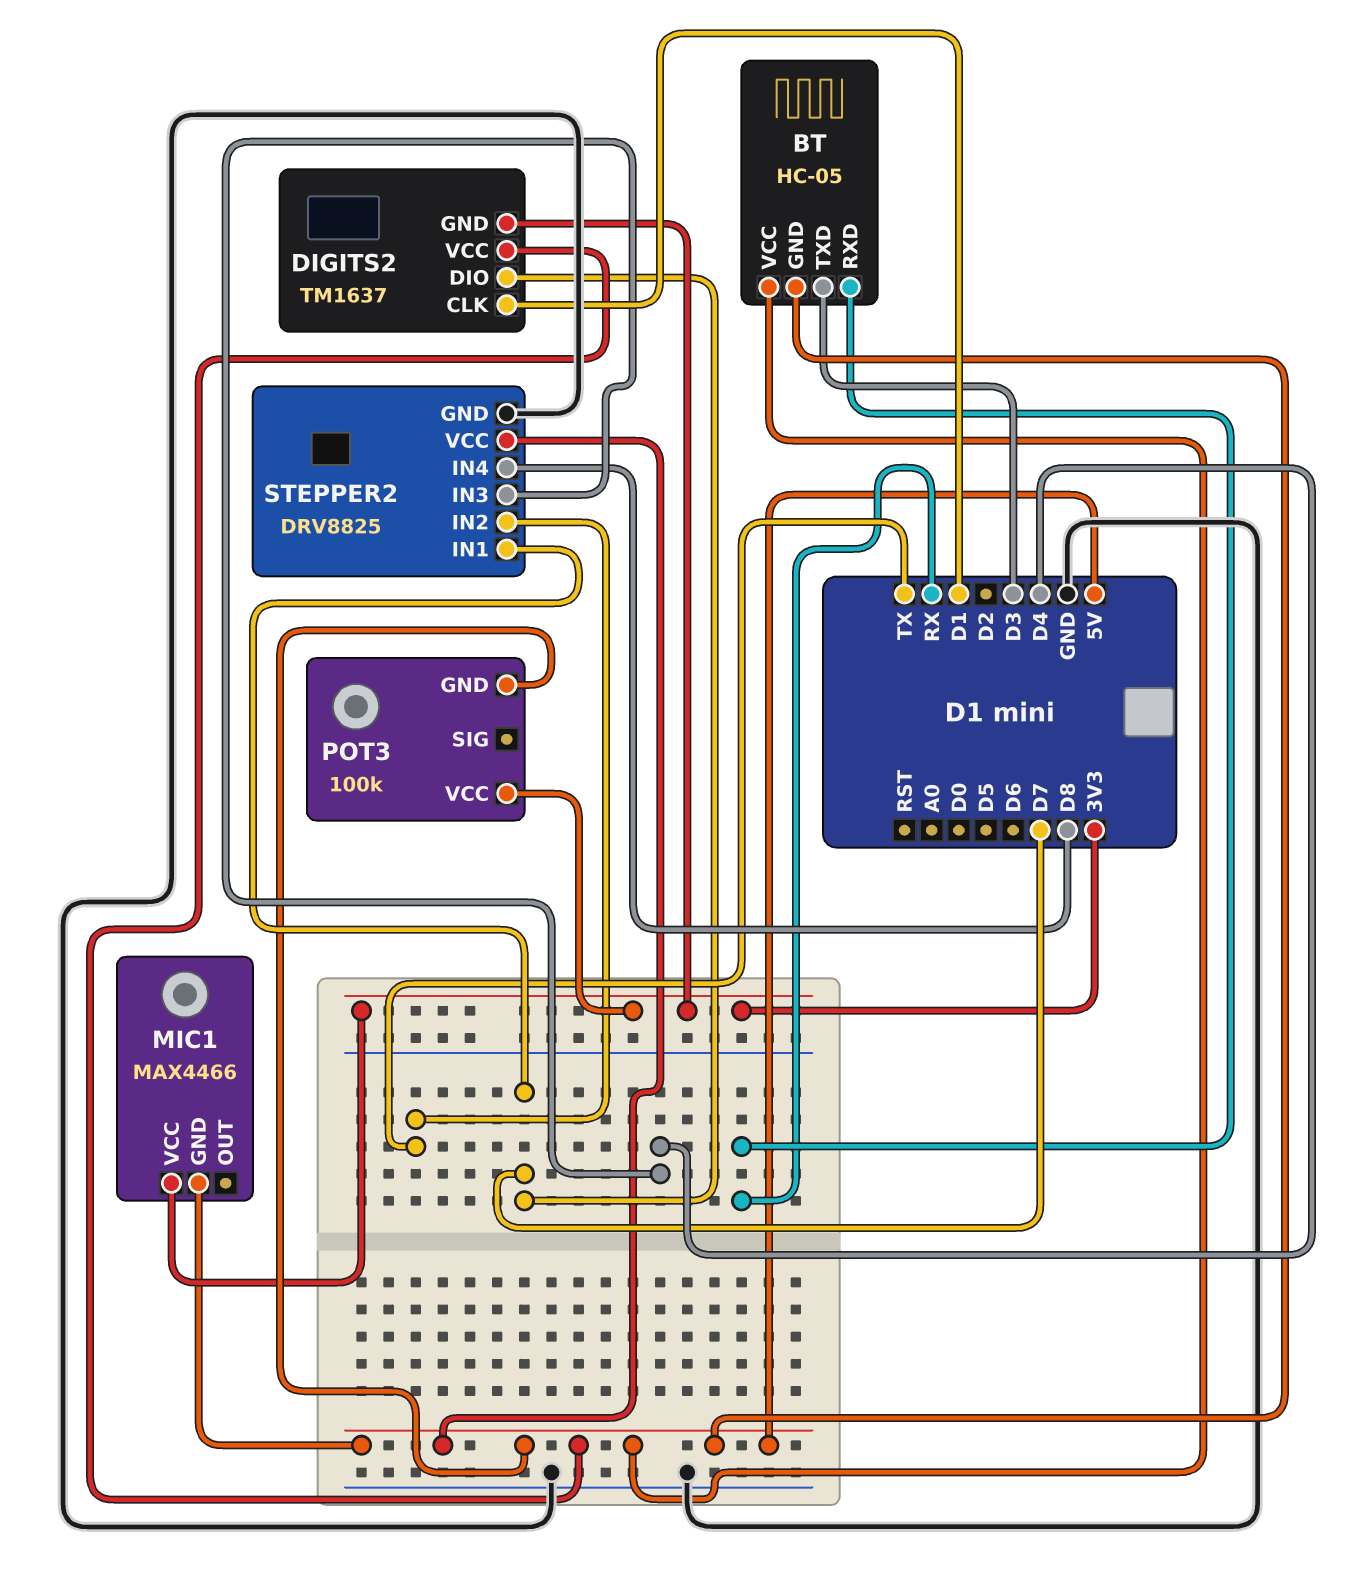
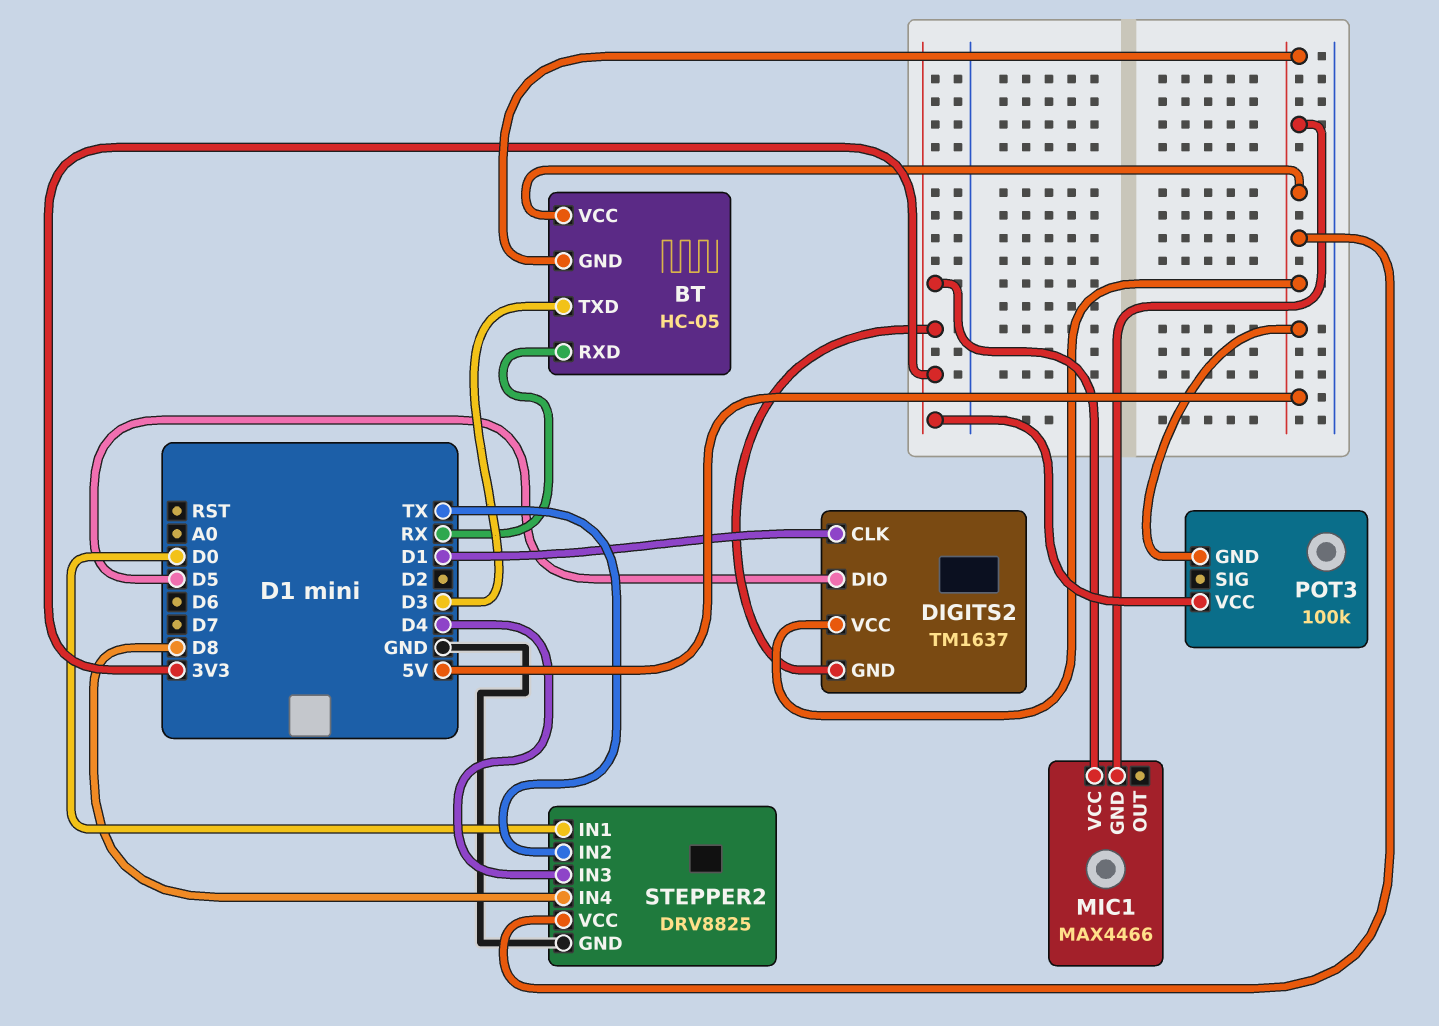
DIGITS2 pin DIO: D7 -> D5
STEPPER2 pin IN1: D7 -> D0

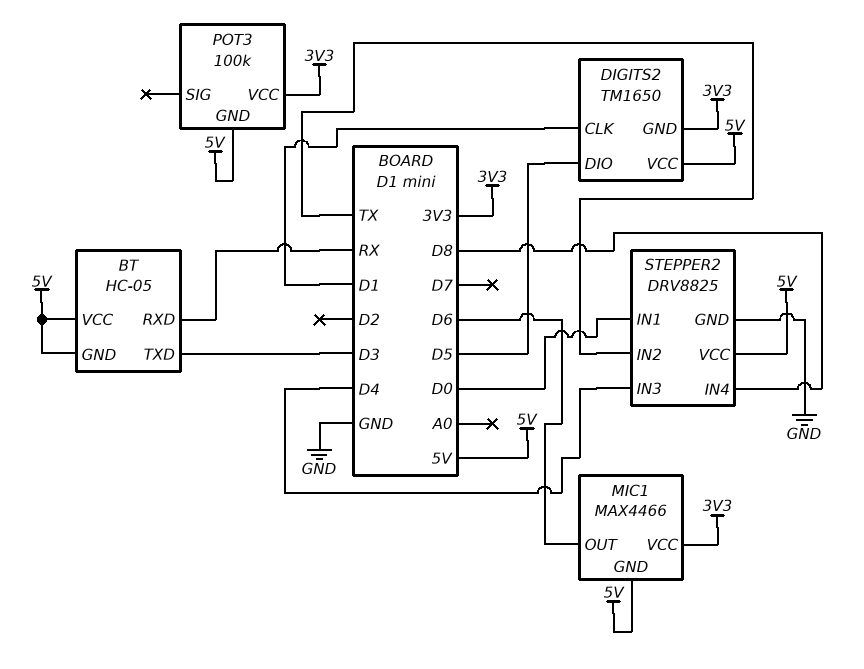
DIGITS2: TM1637 -> TM1650
MIC1 pin OUT: none -> D6

